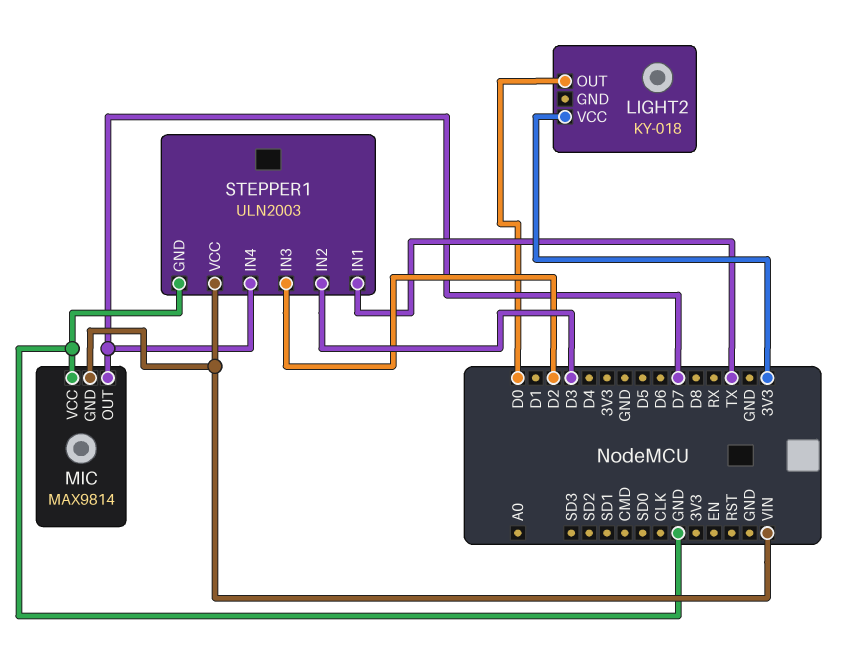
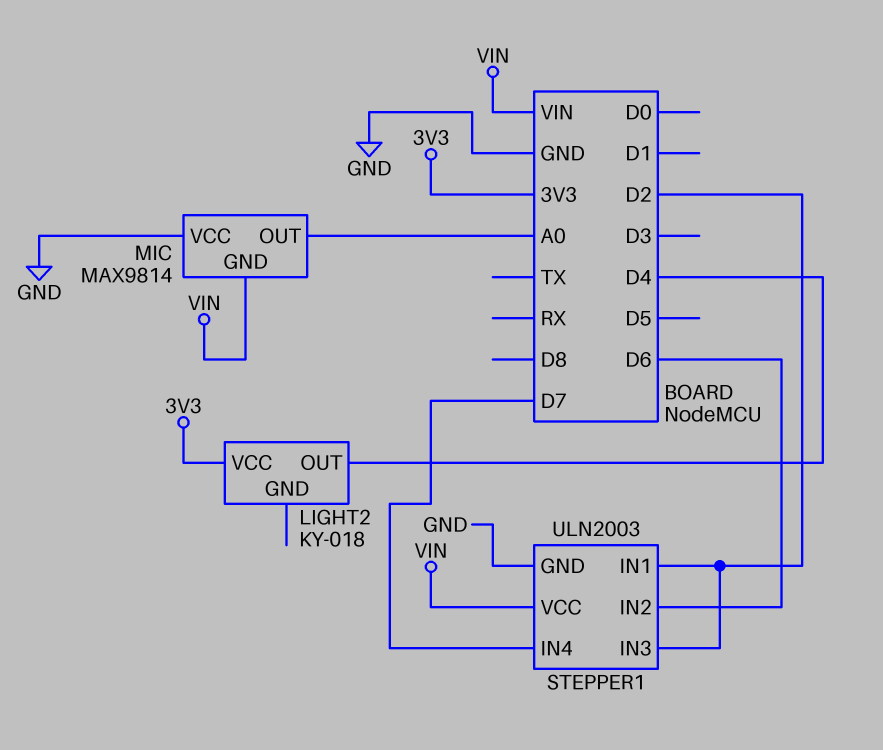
LIGHT2 pin OUT: D0 -> D4
MIC pin OUT: D7 -> A0
STEPPER1 pin IN1: TX -> D2
STEPPER1 pin IN2: D3 -> D6

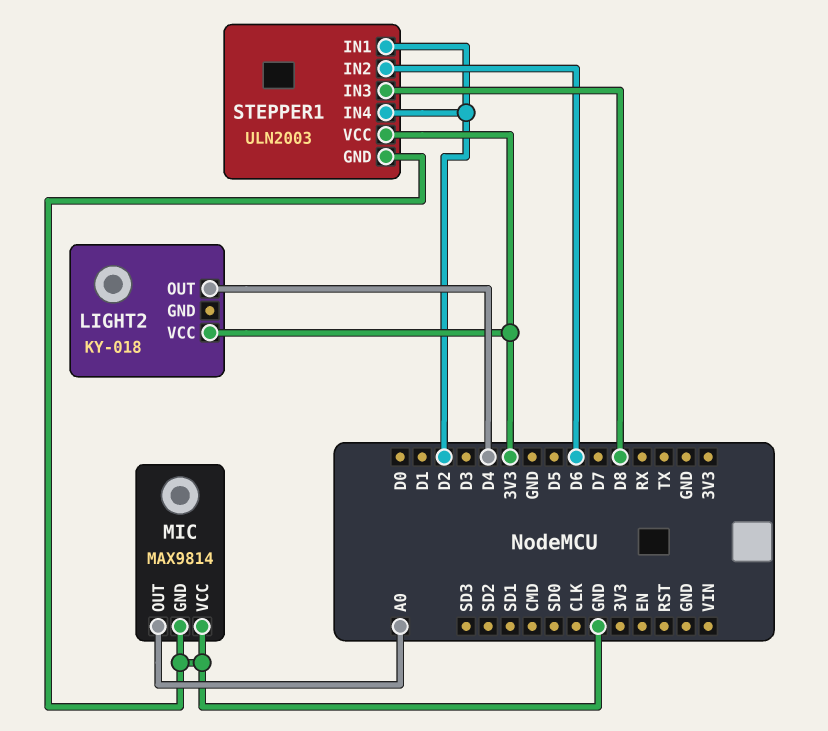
MIC pin GND: VIN -> GND
STEPPER1 pin IN3: D2 -> D8
STEPPER1 pin IN4: D7 -> D2
STEPPER1 pin VCC: VIN -> 3V3

